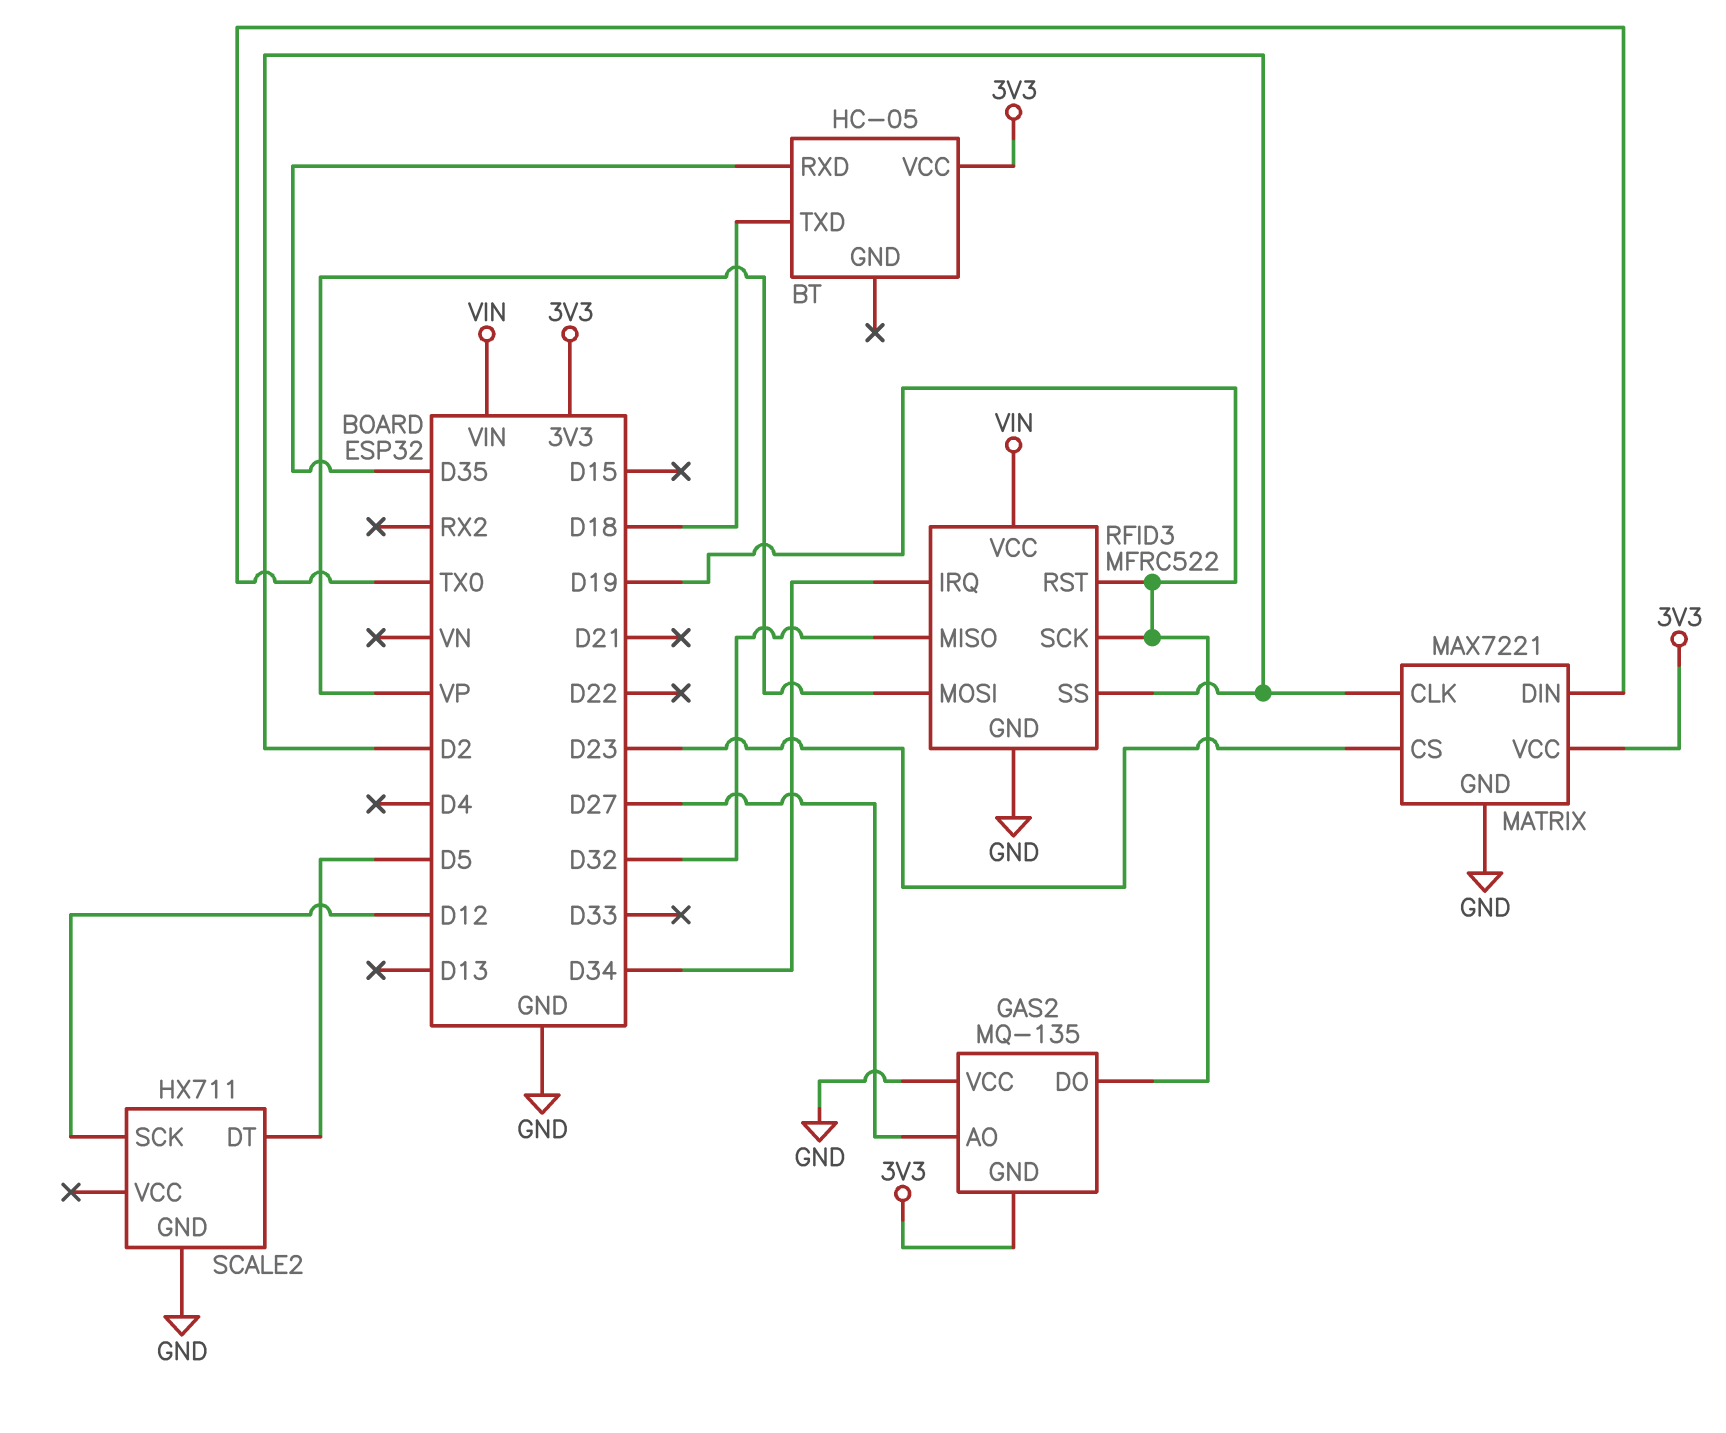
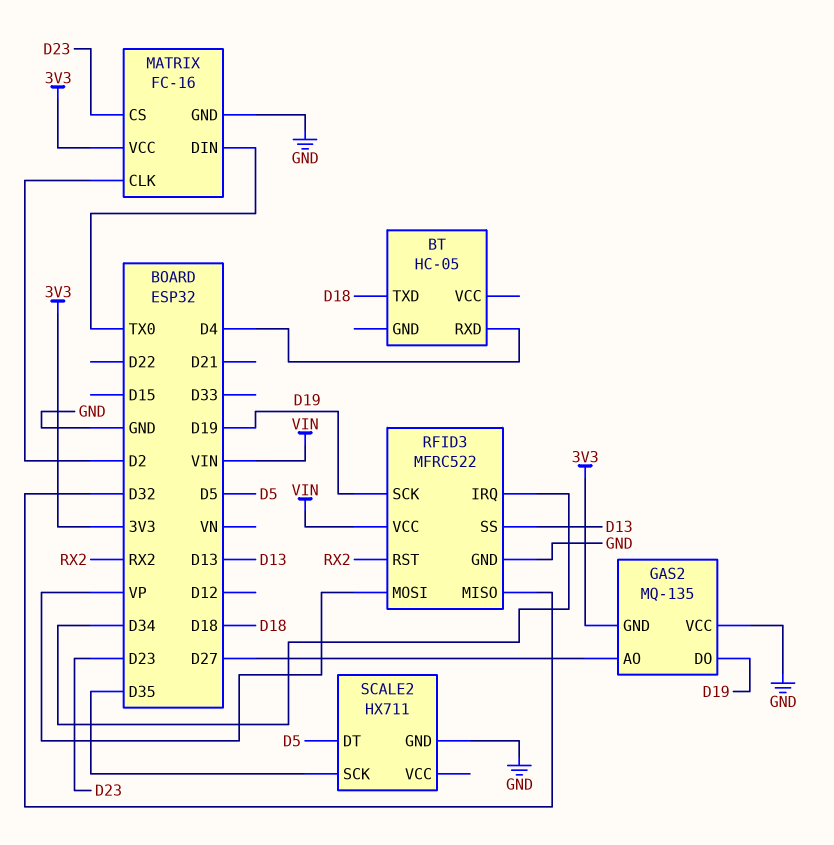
BT pin RXD: D35 -> D4
BT pin VCC: 3V3 -> none
MATRIX: MAX7221 -> FC-16
RFID3 pin RST: D19 -> RX2
RFID3 pin SS: D2 -> D13
SCALE2 pin SCK: D12 -> D35

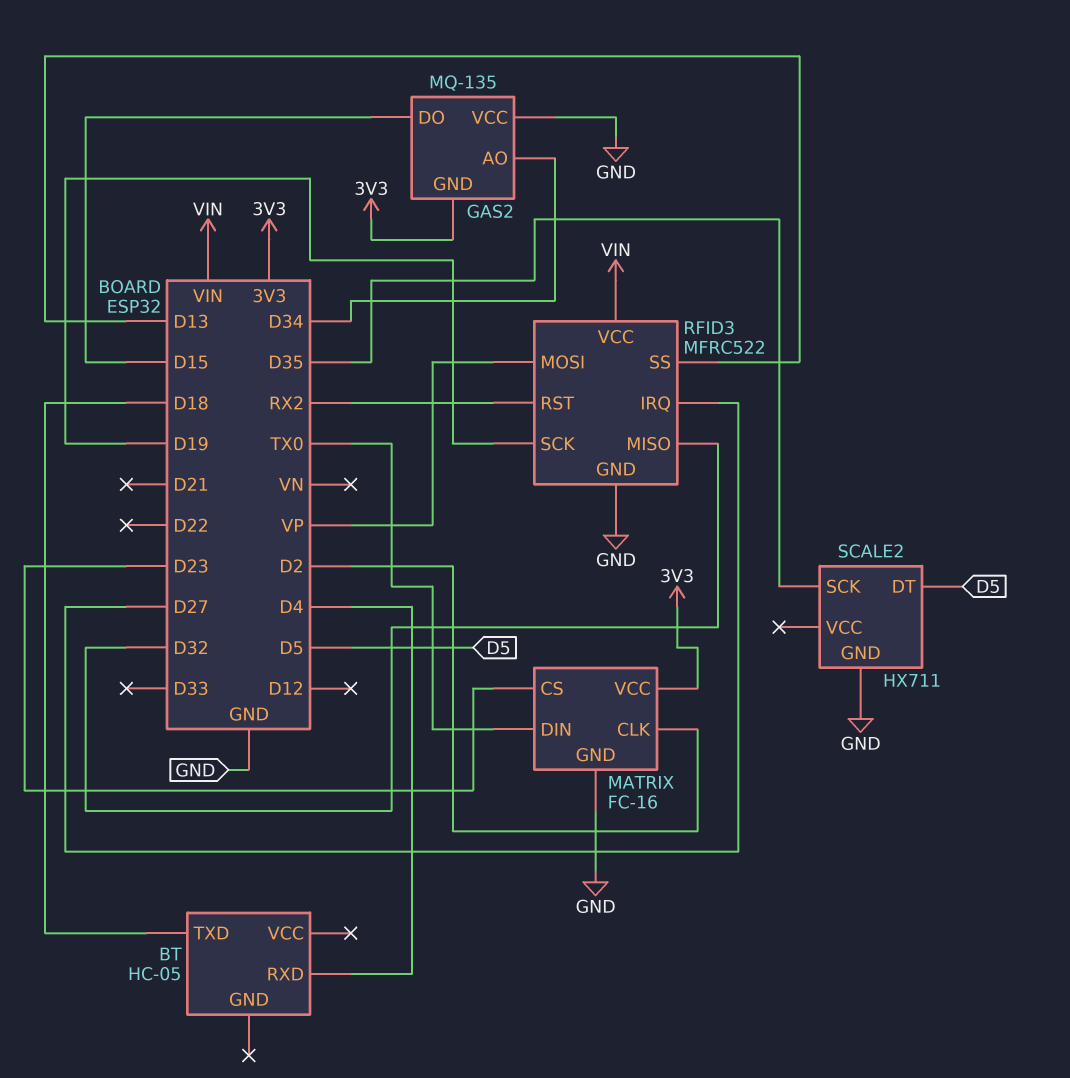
GAS2 pin AO: D27 -> D34
GAS2 pin DO: D19 -> D15
RFID3 pin IRQ: D34 -> D27

